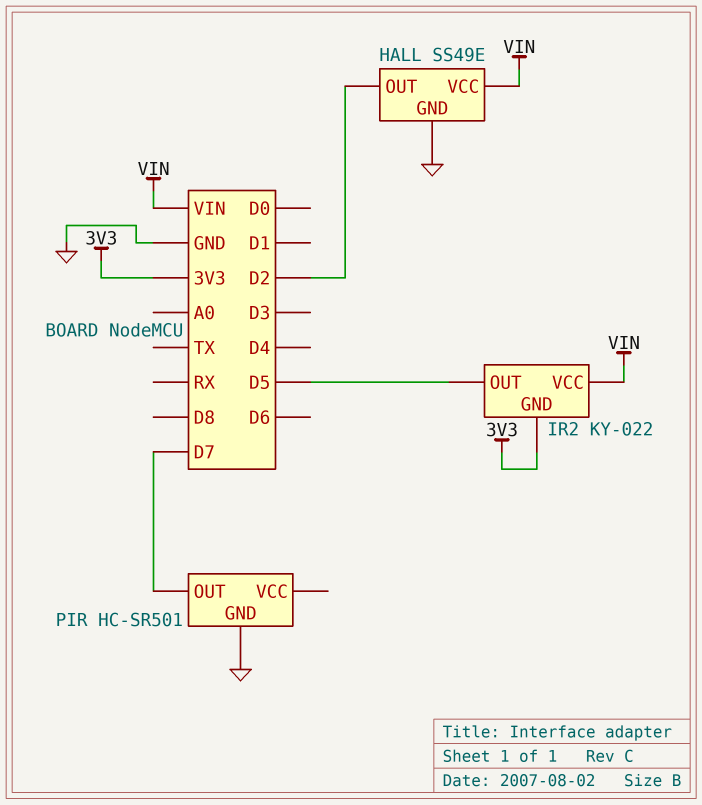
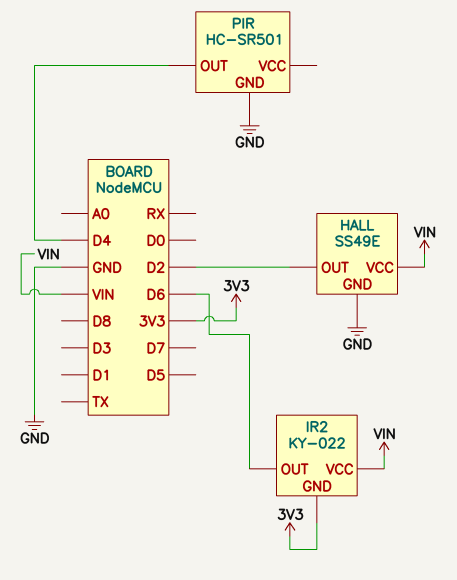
IR2 pin OUT: D5 -> D6
PIR pin OUT: D7 -> D4

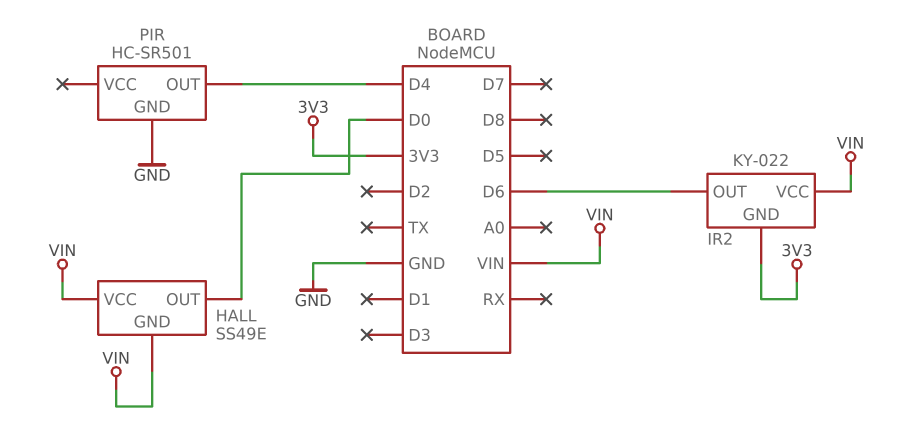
HALL pin GND: GND -> VIN
HALL pin OUT: D2 -> D0

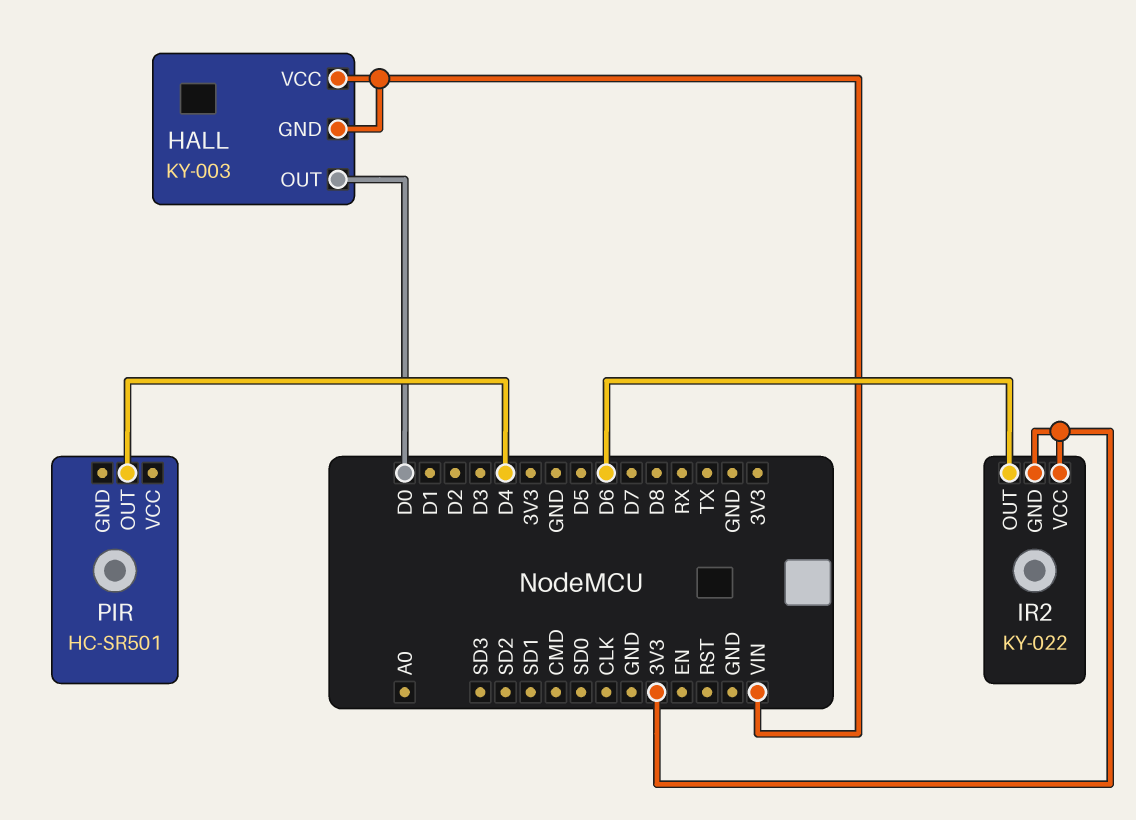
HALL: SS49E -> KY-003
IR2 pin VCC: VIN -> 3V3
PIR pin GND: GND -> none

